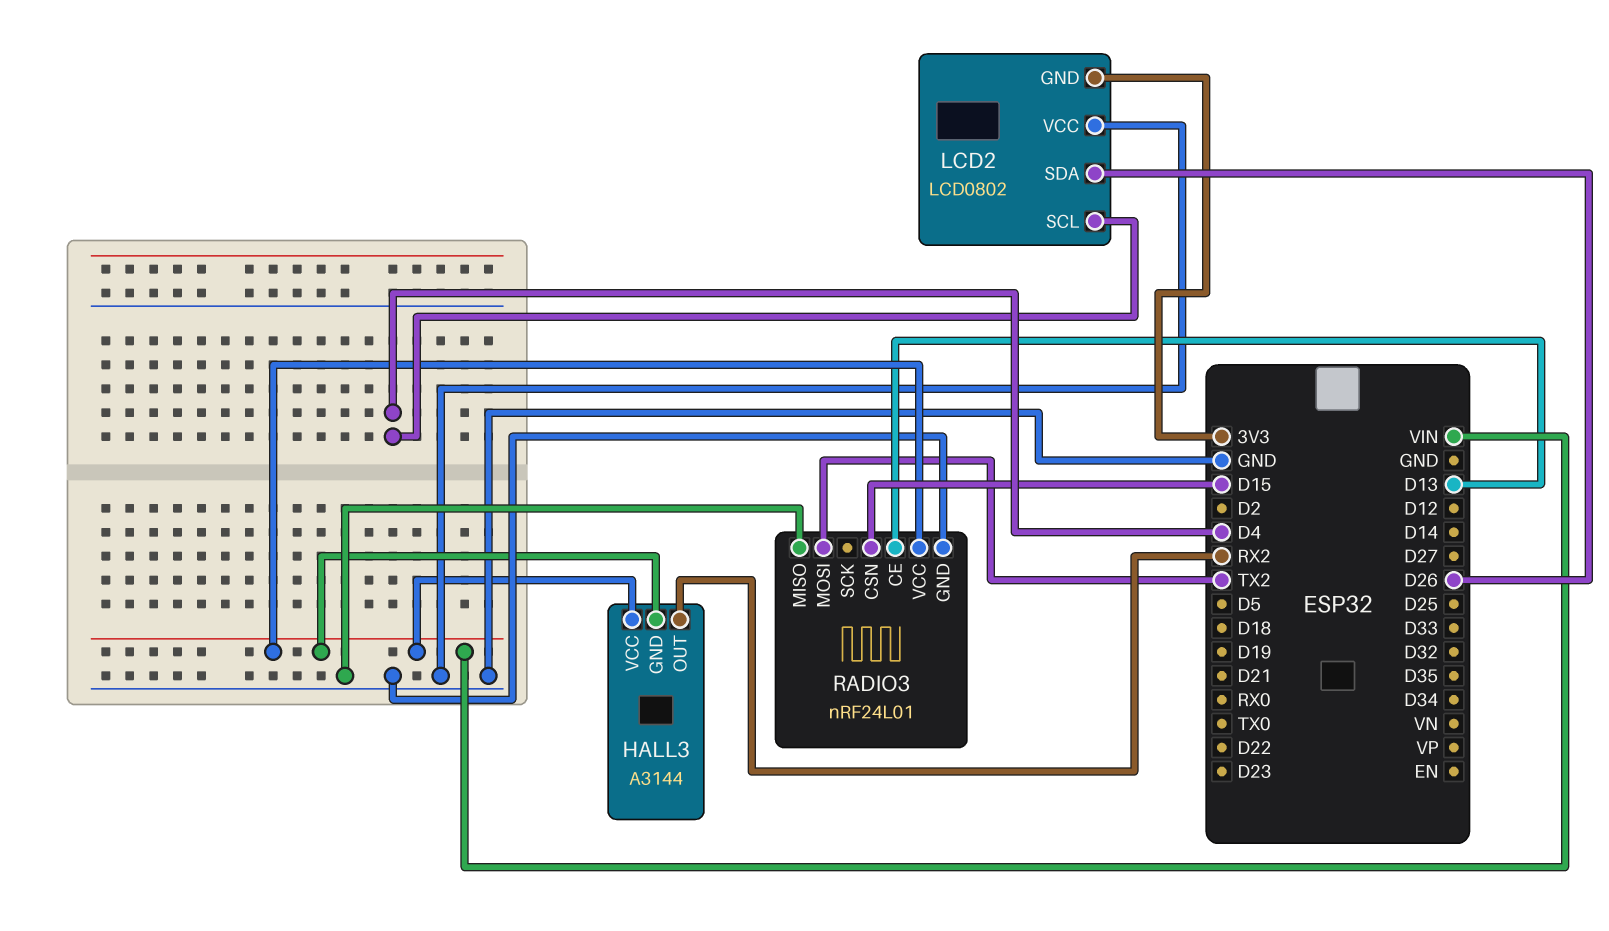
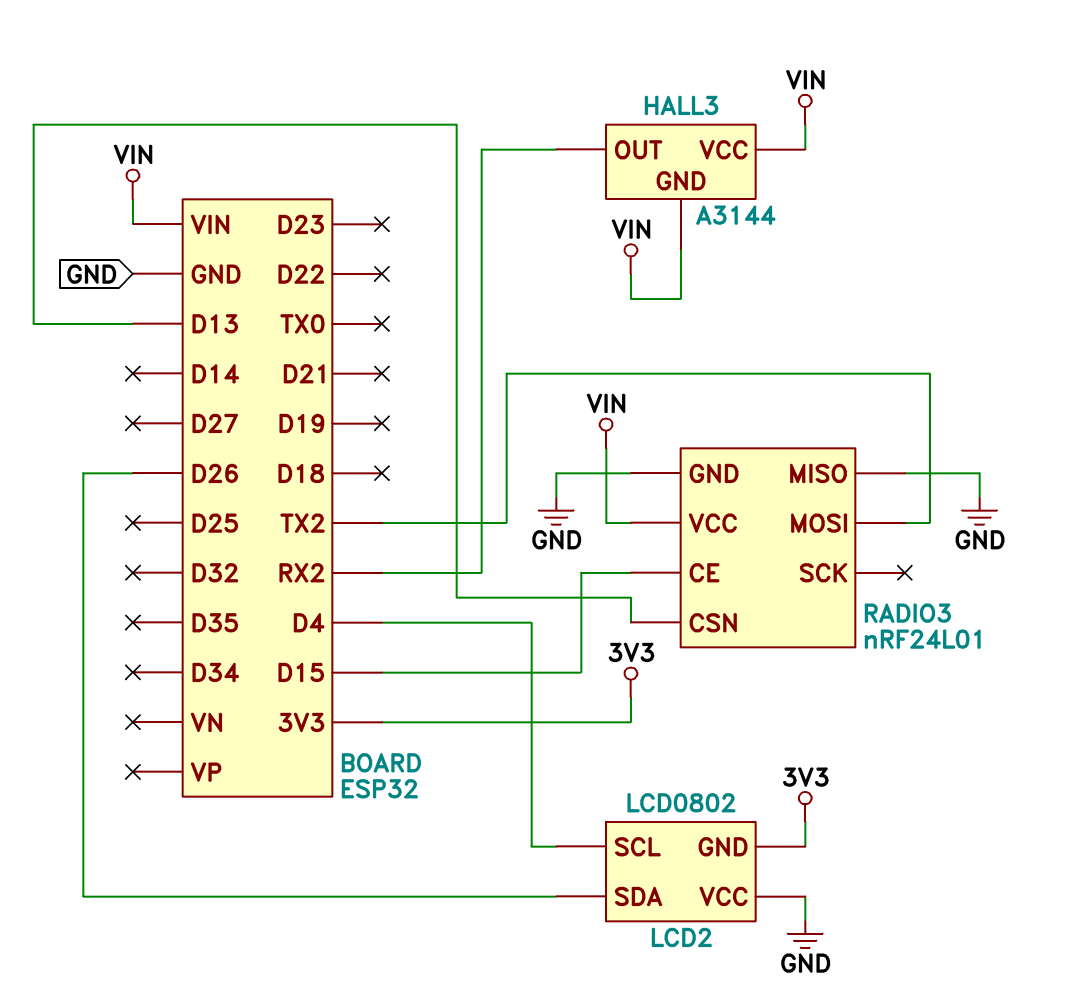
RADIO3 pin CE: D13 -> D15
RADIO3 pin CSN: D15 -> D13

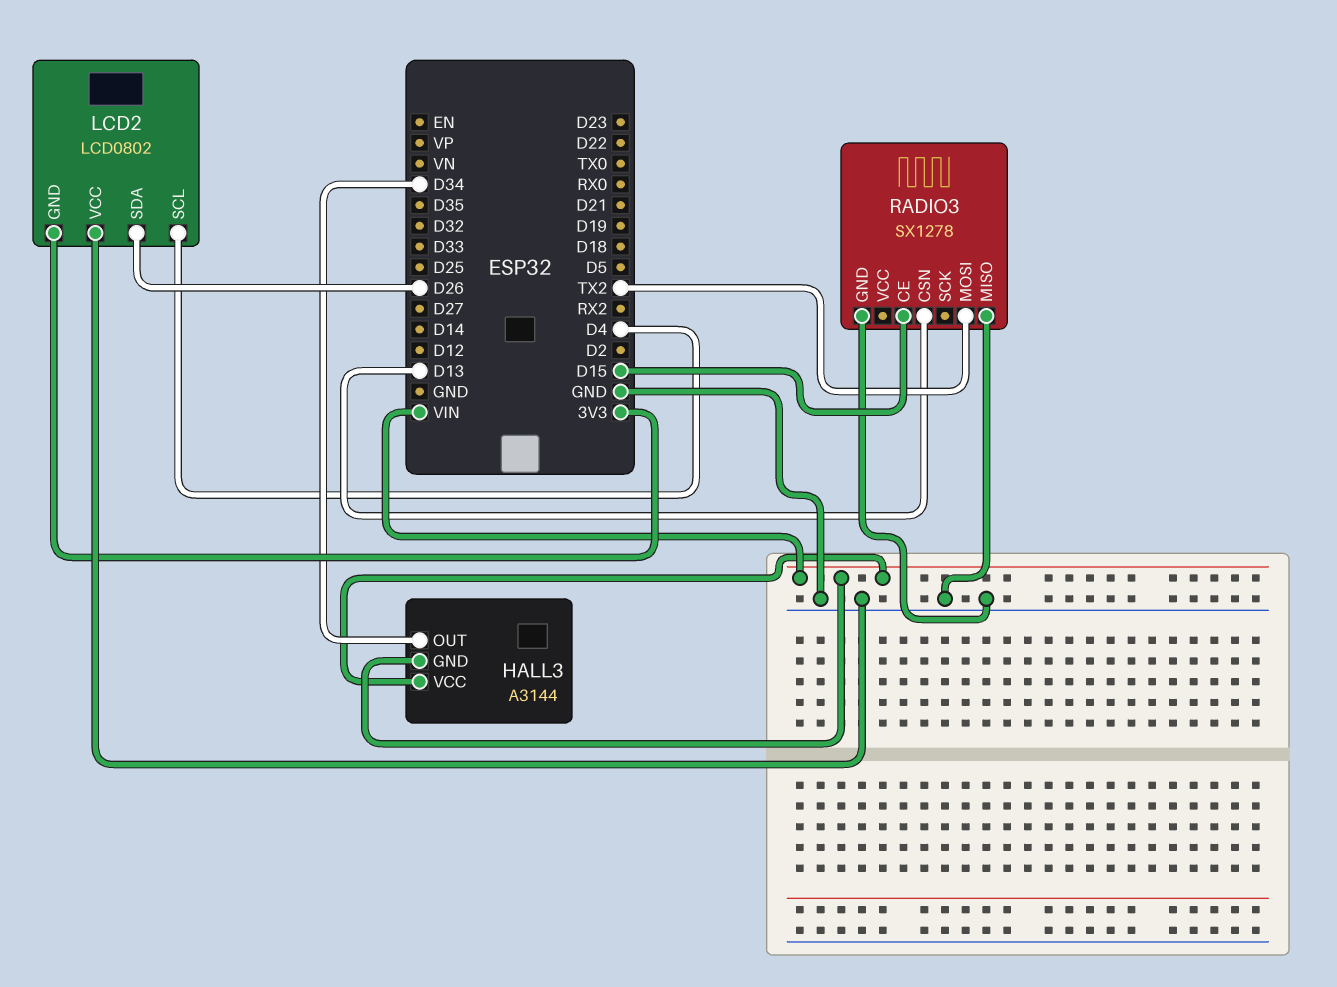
HALL3 pin OUT: RX2 -> D34
RADIO3: nRF24L01 -> SX1278
RADIO3 pin VCC: VIN -> none

